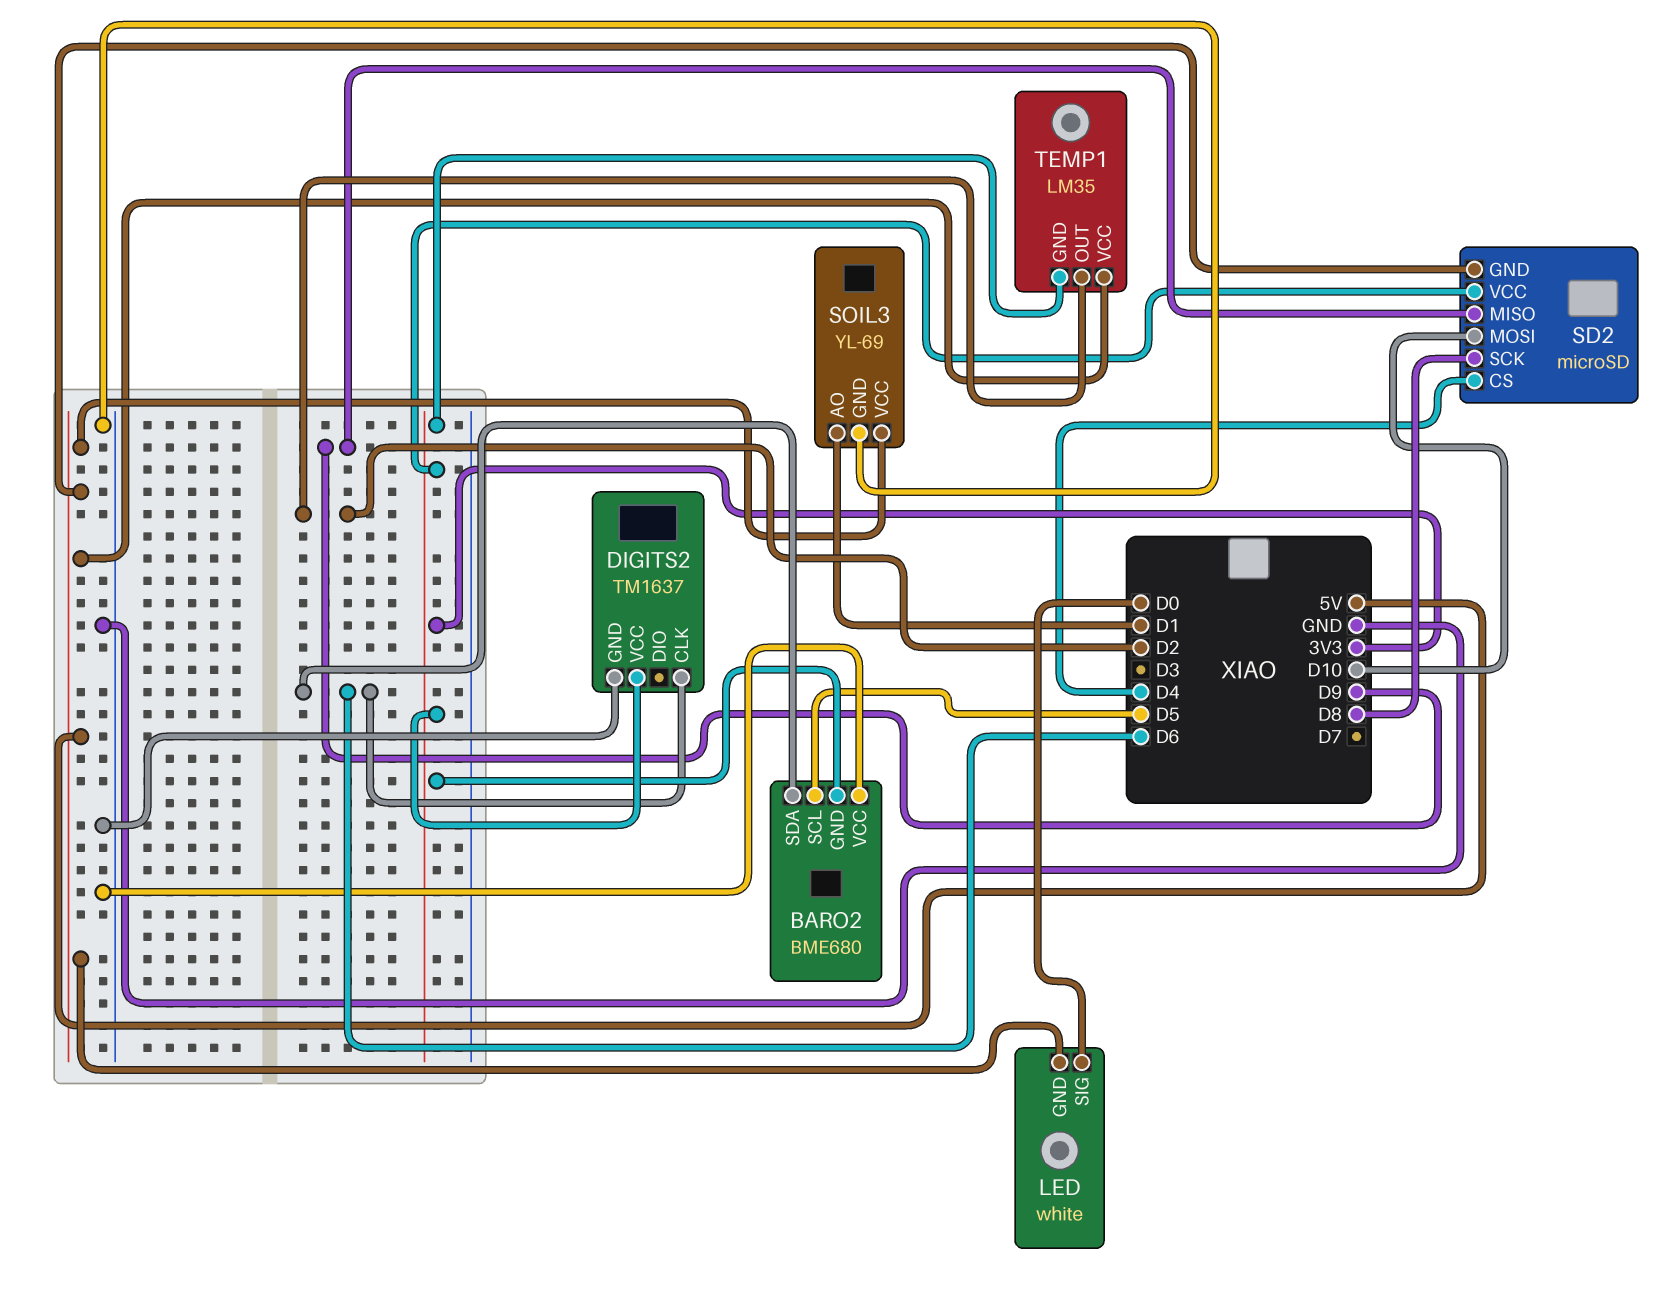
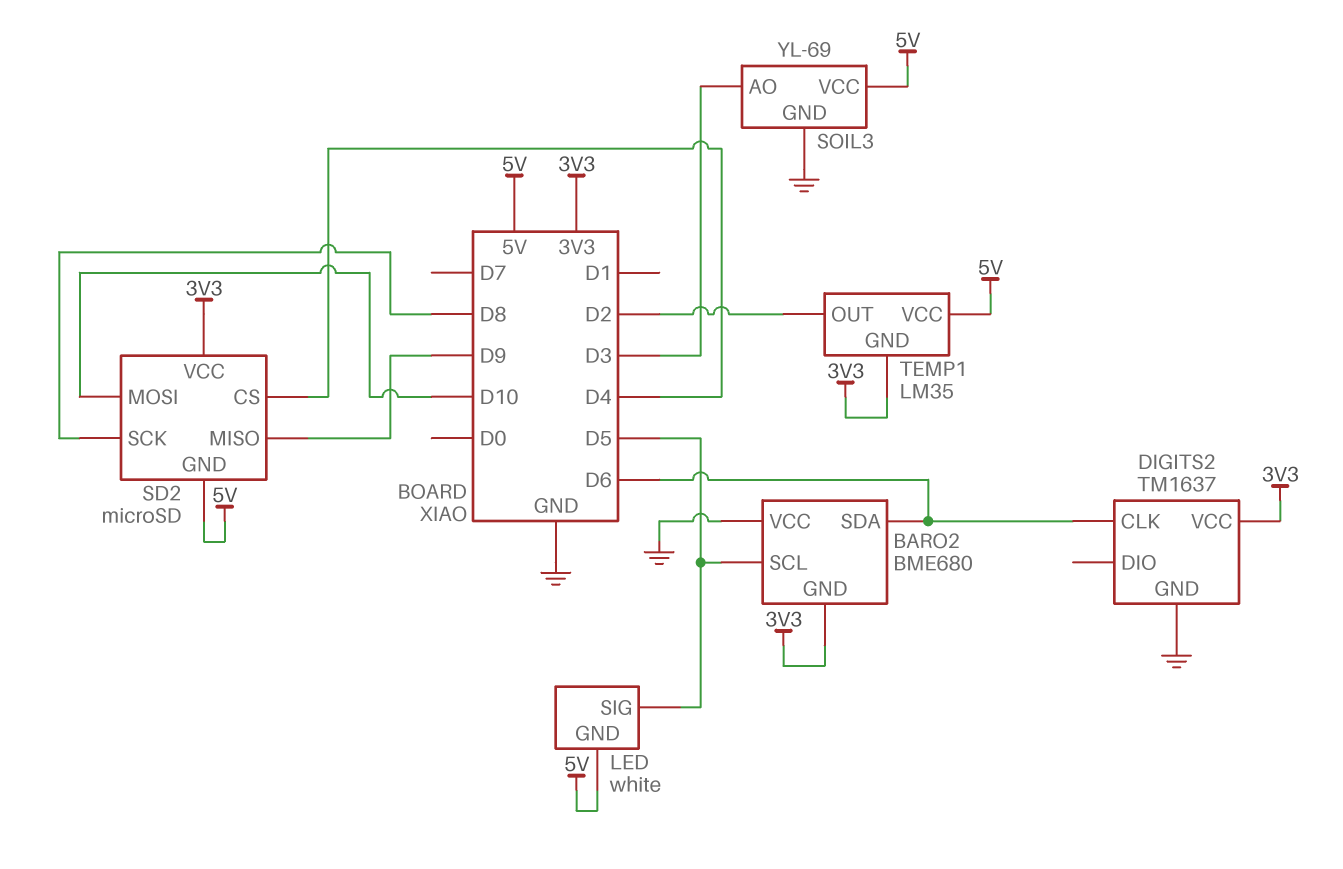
LED pin SIG: D0 -> D5
SOIL3 pin AO: D1 -> D3

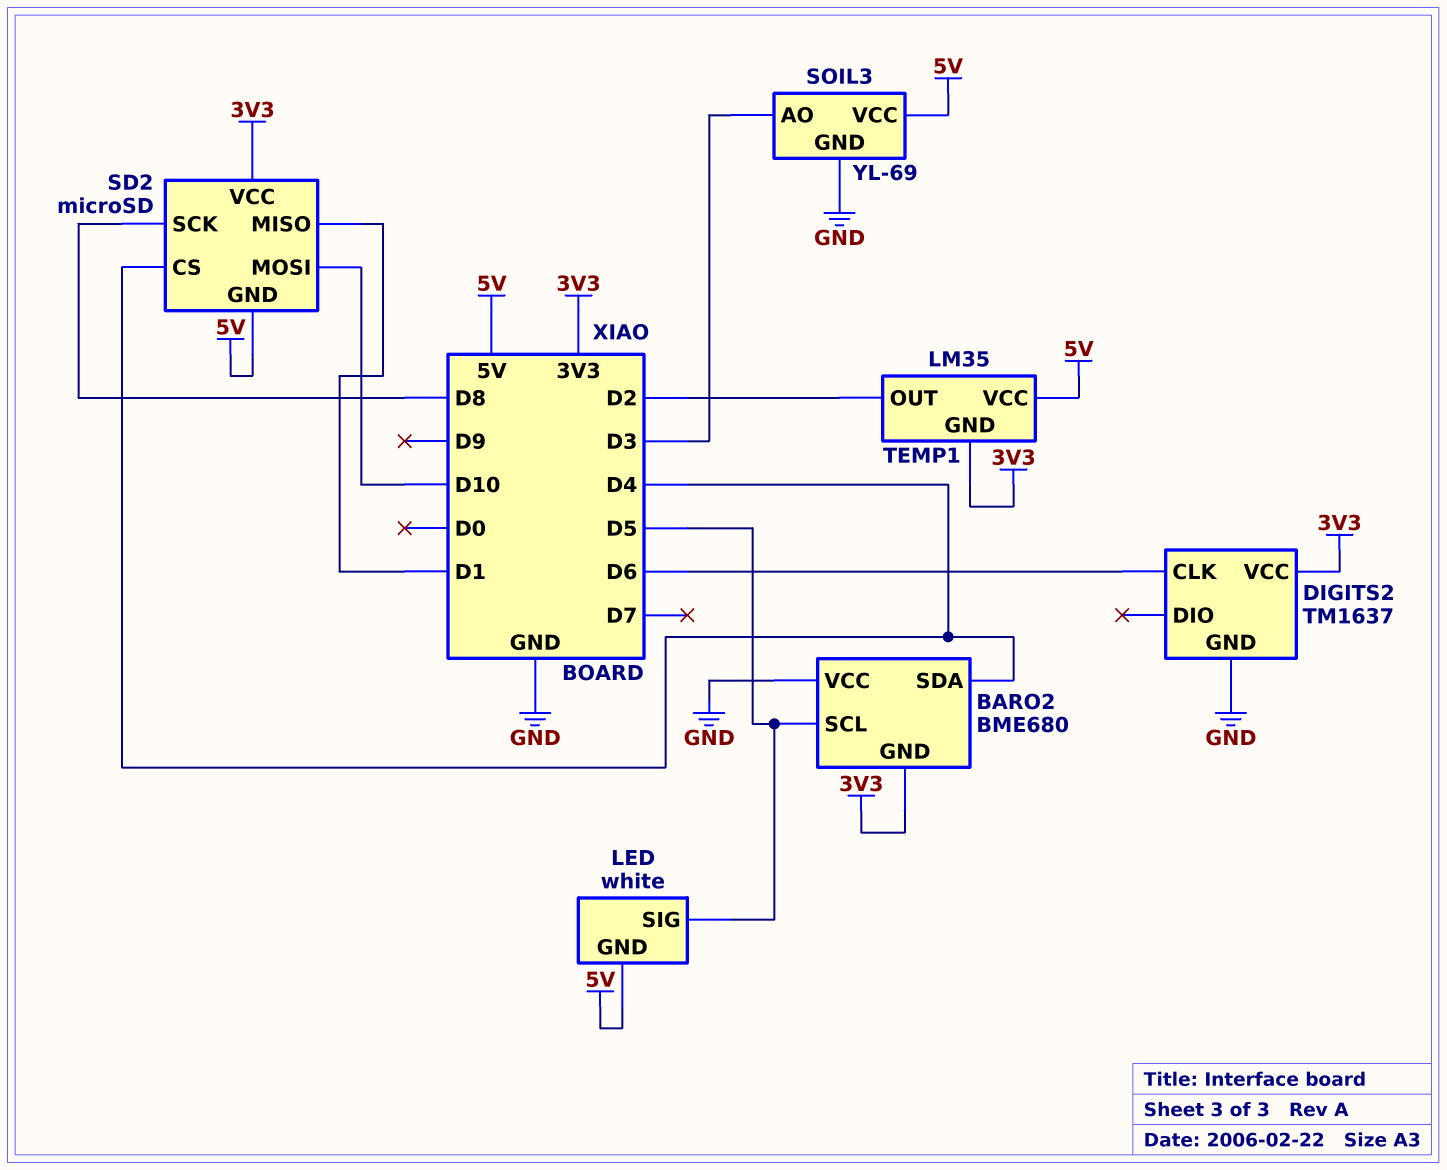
BARO2 pin SDA: D6 -> D4
SD2 pin MISO: D9 -> D1

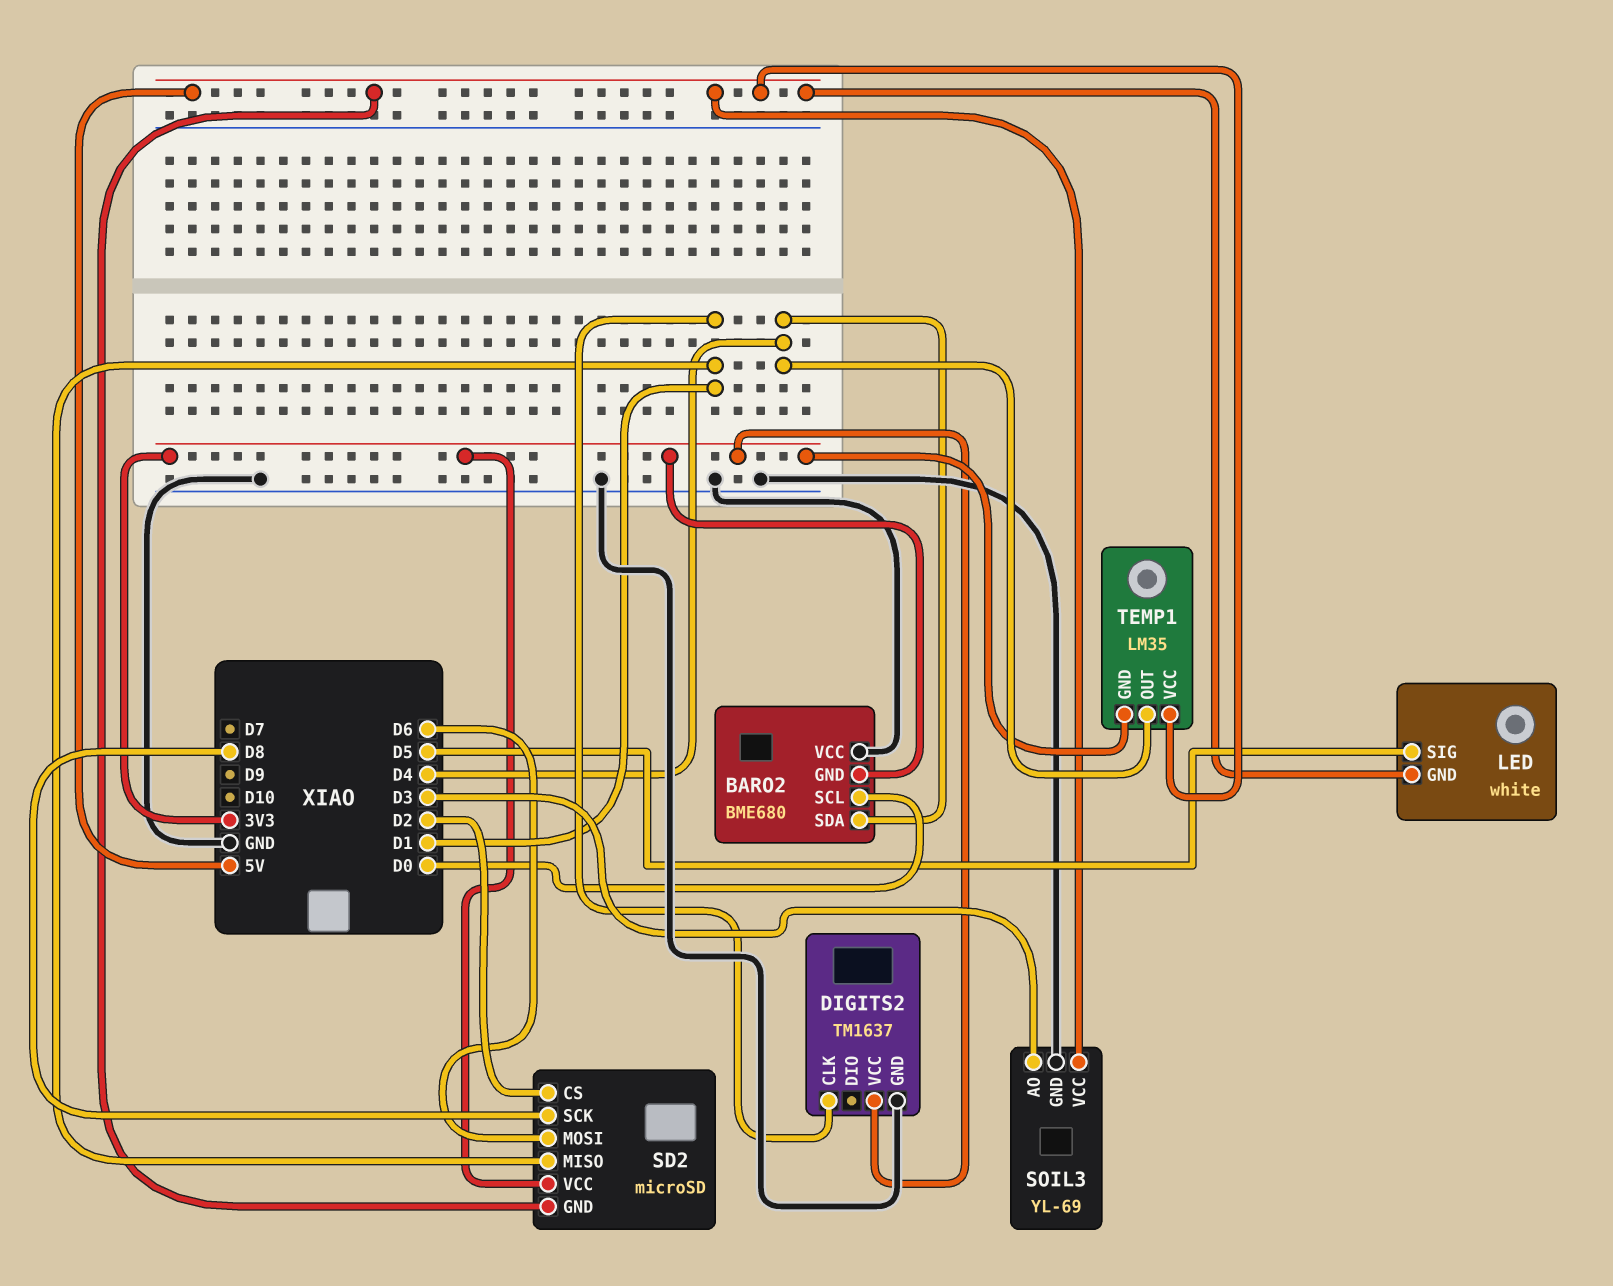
BARO2 pin SCL: D5 -> D0
DIGITS2 pin CLK: D6 -> D1
SD2 pin CS: D4 -> D2
SD2 pin MOSI: D10 -> D6
TEMP1 pin OUT: D2 -> D4

